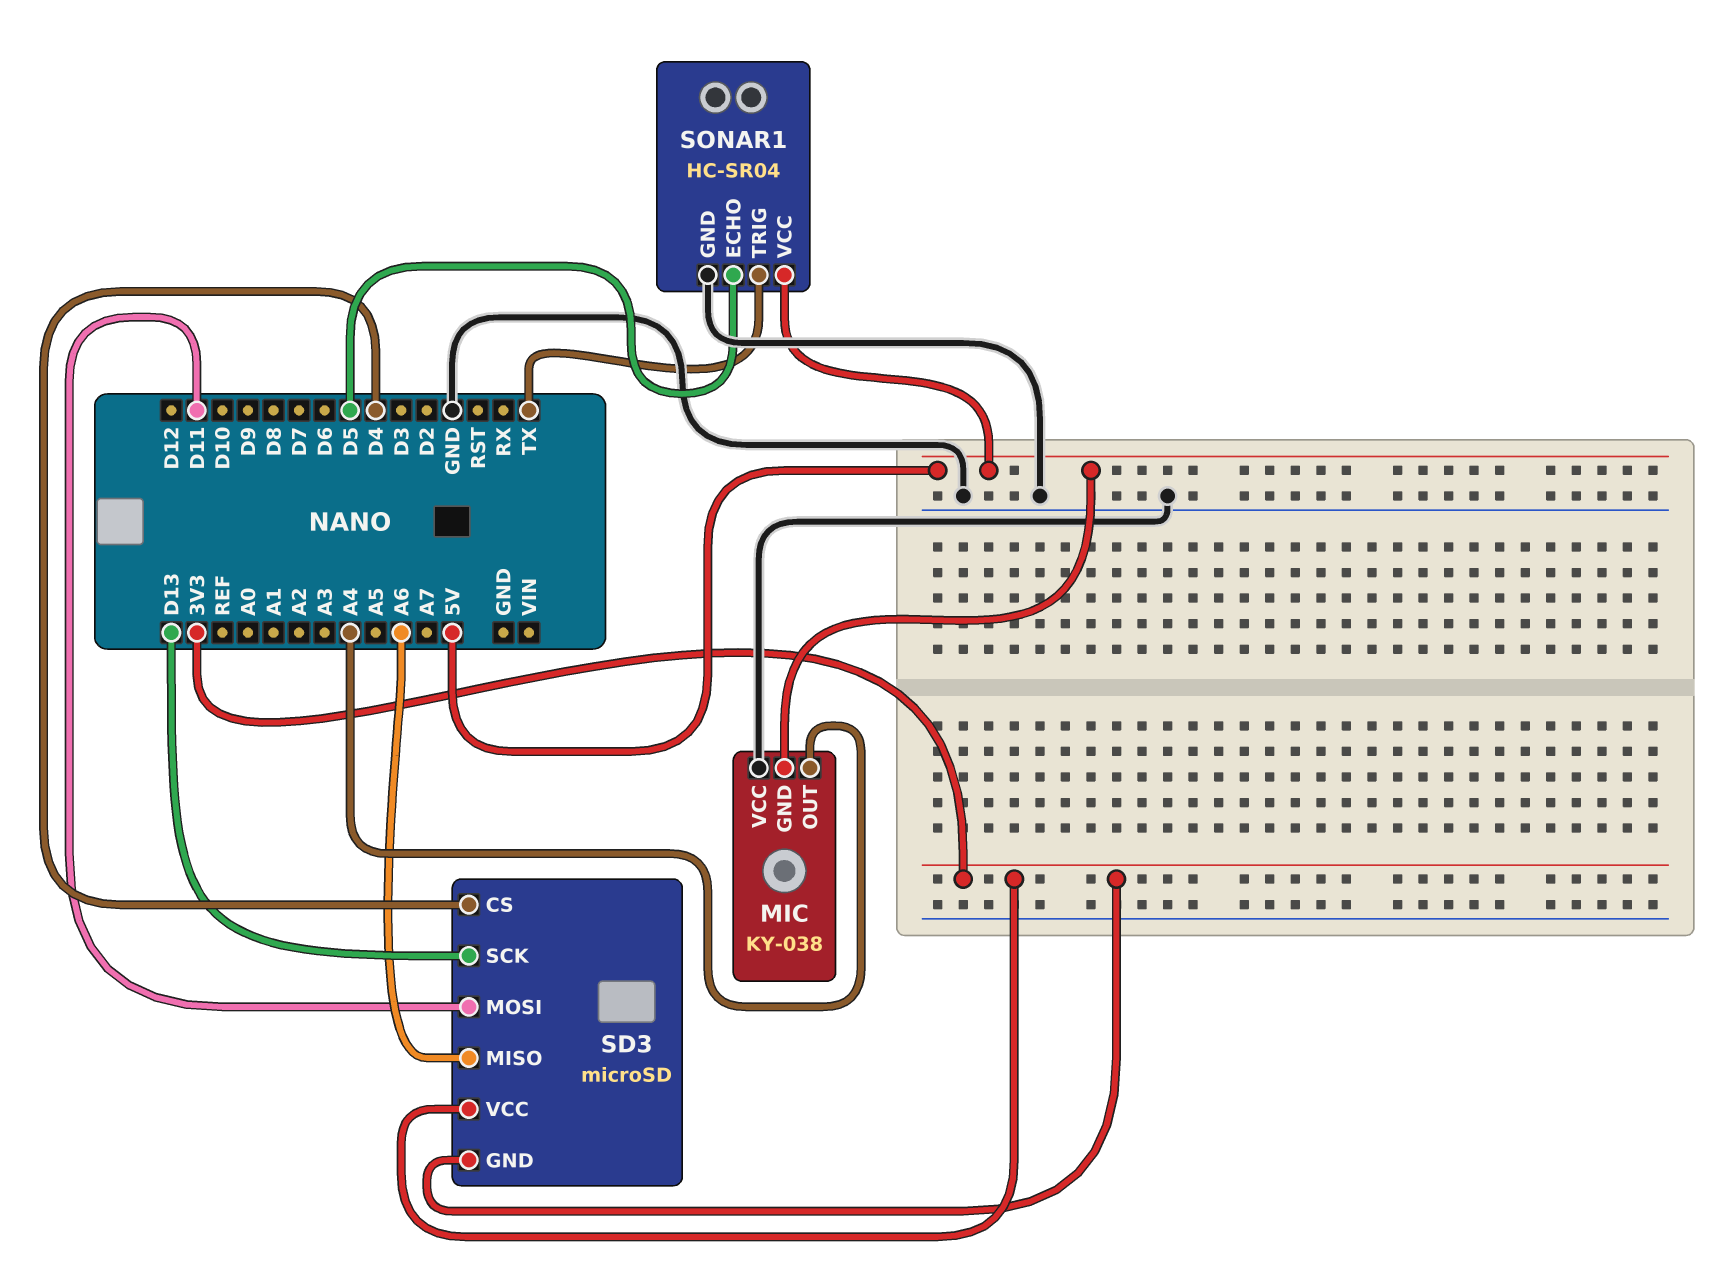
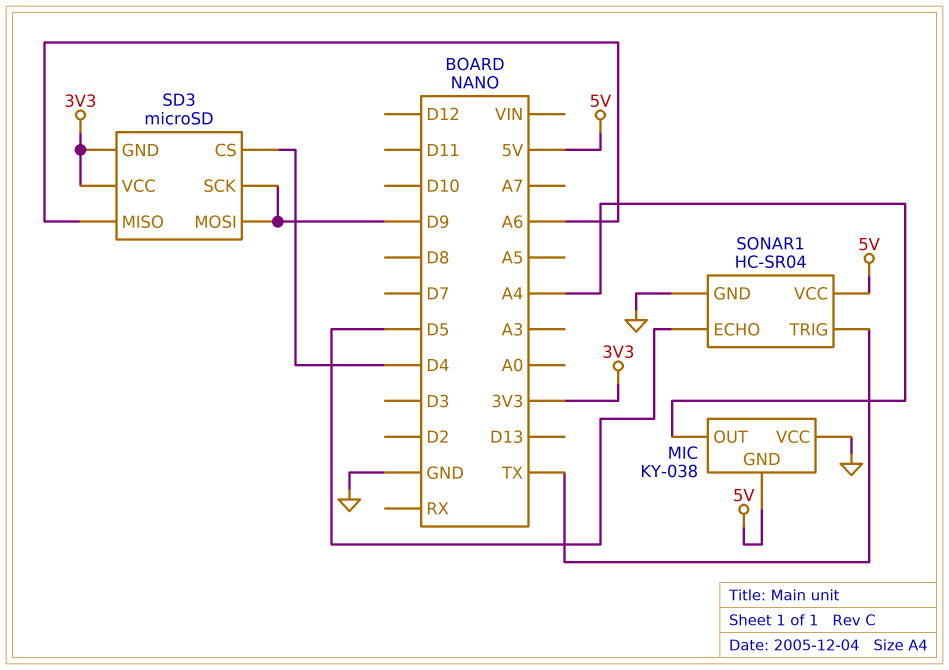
SD3 pin MOSI: D11 -> D9
SD3 pin SCK: D13 -> D9

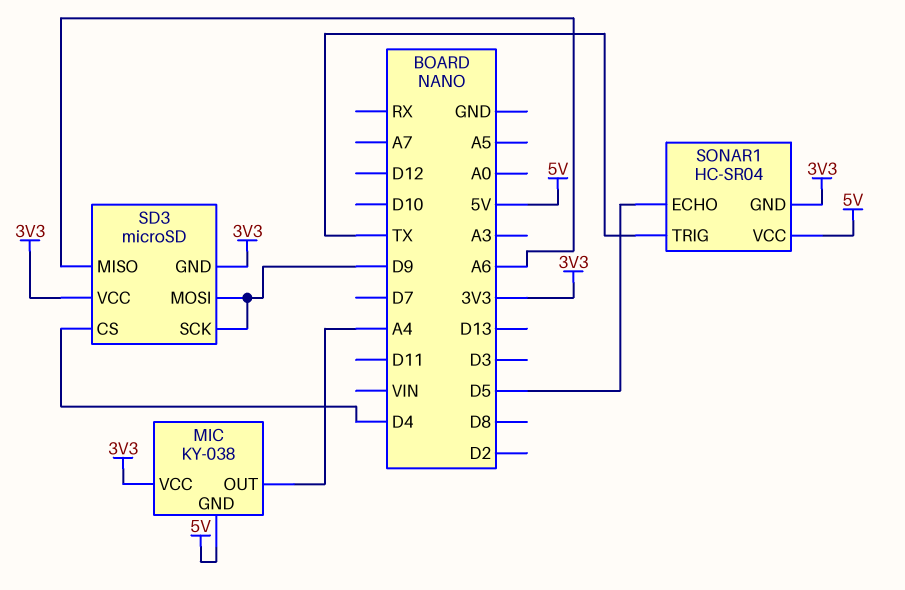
MIC pin VCC: GND -> 3V3
SONAR1 pin GND: GND -> 3V3

